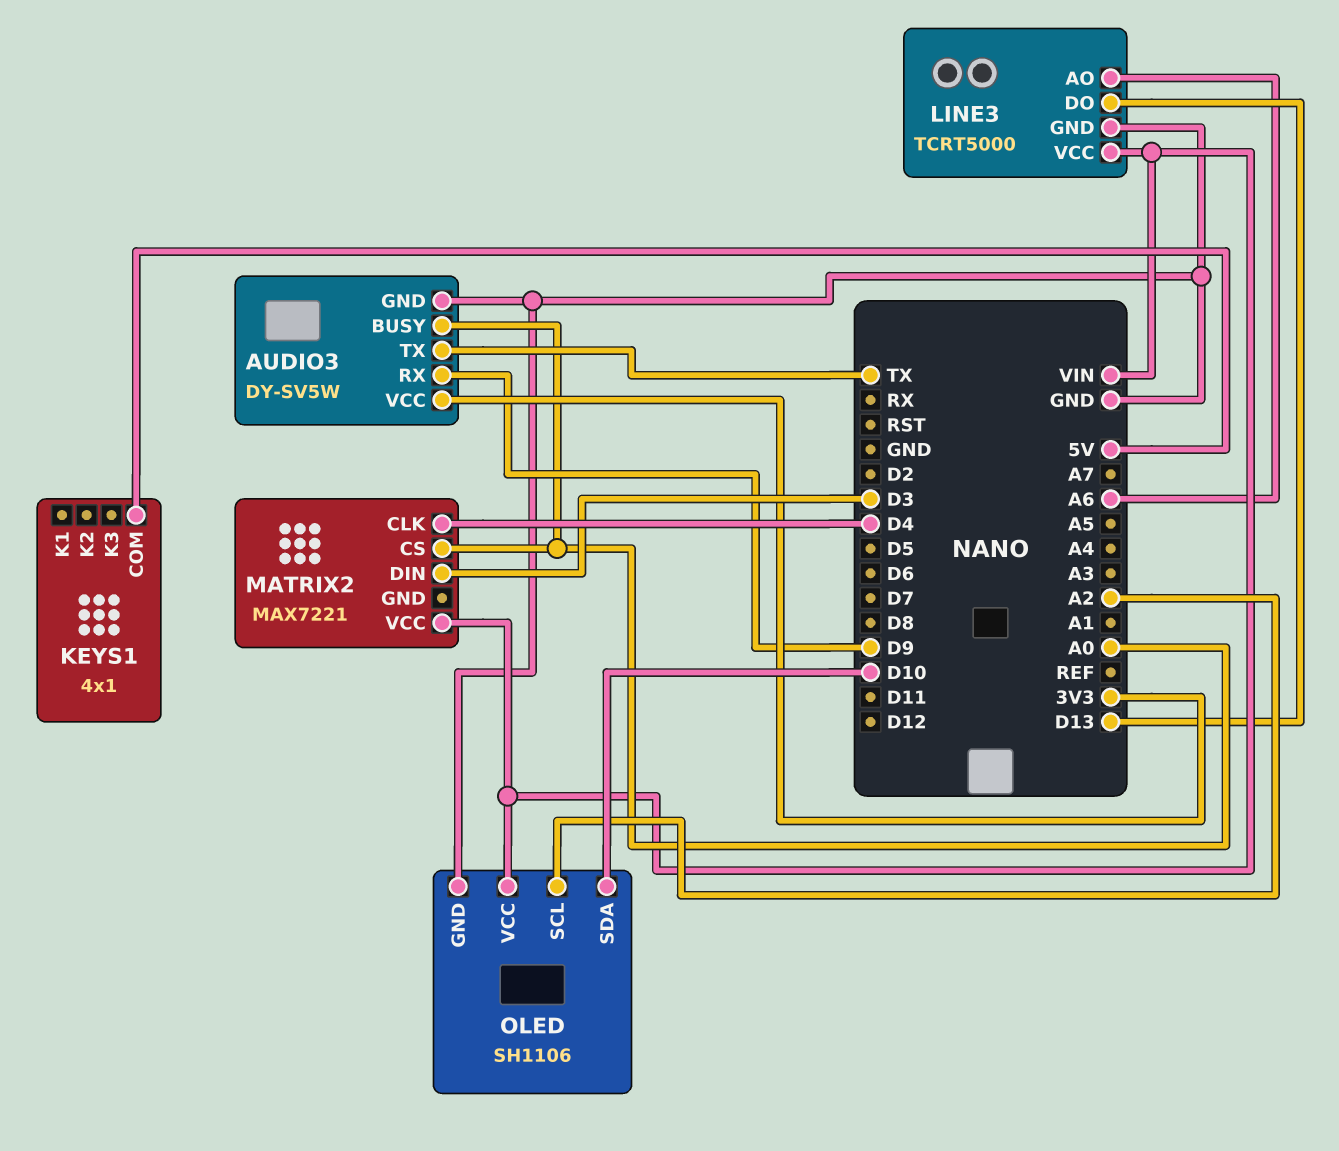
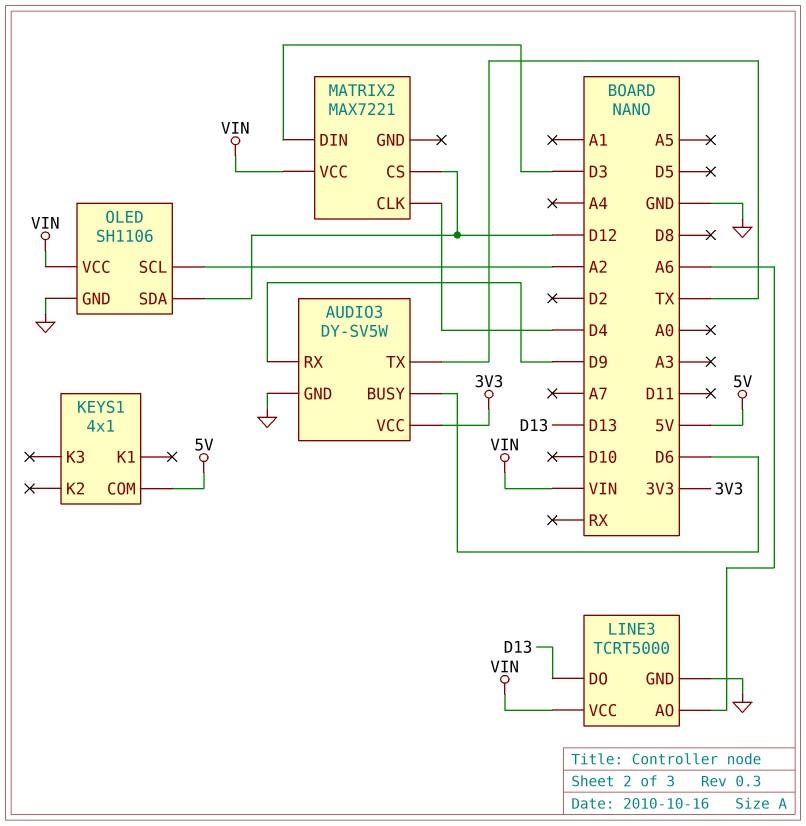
AUDIO3 pin BUSY: A0 -> D6
MATRIX2 pin CS: A0 -> D12
OLED pin SDA: D10 -> D12

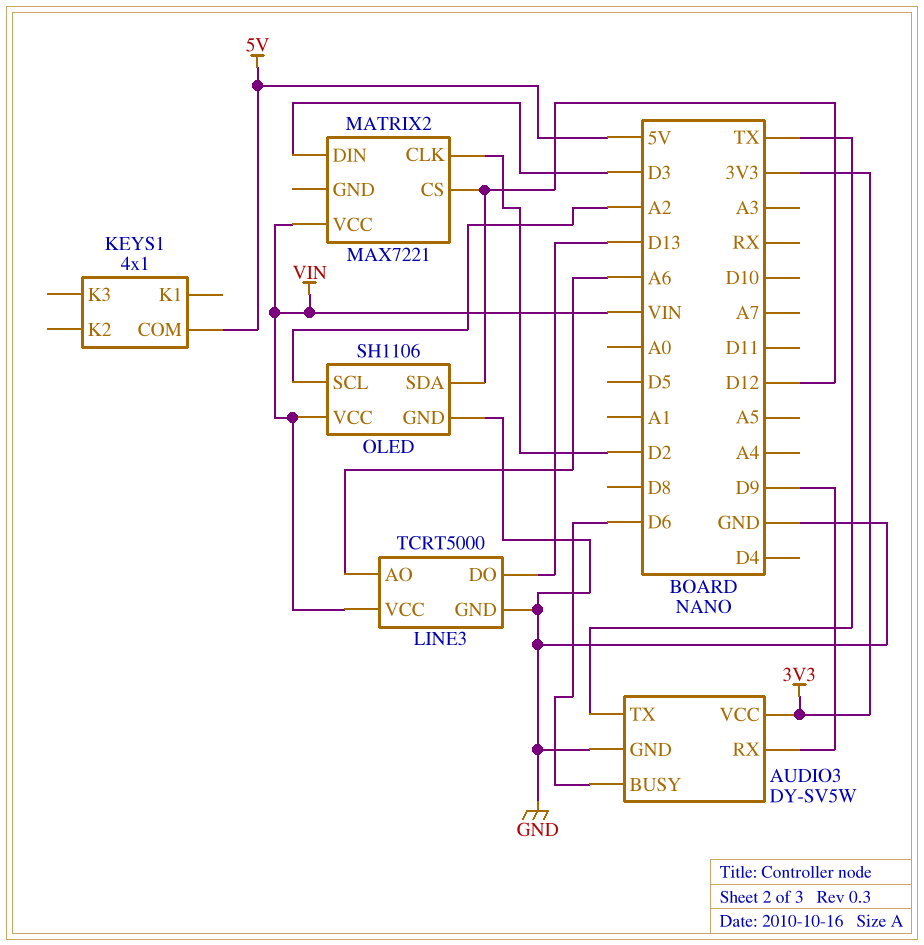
MATRIX2 pin CLK: D4 -> D2

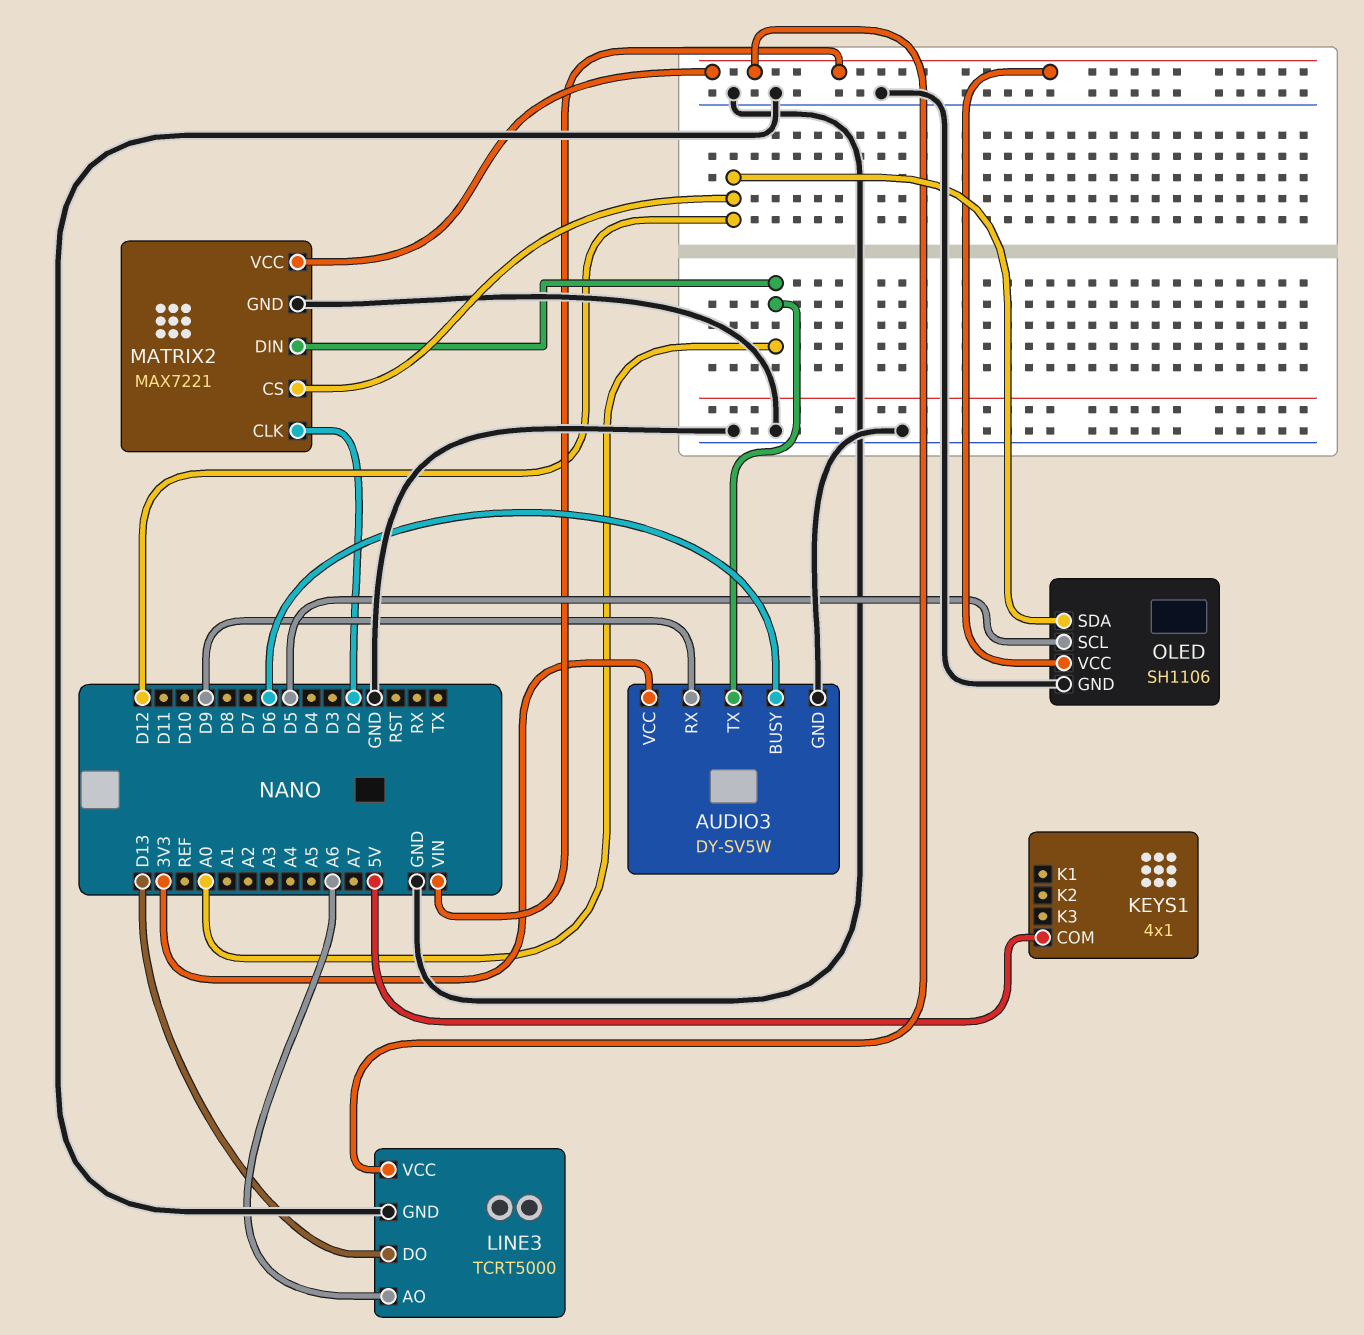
AUDIO3 pin TX: TX -> A0
MATRIX2 pin DIN: D3 -> A0
MATRIX2 pin GND: none -> GND
OLED pin SCL: A2 -> D5

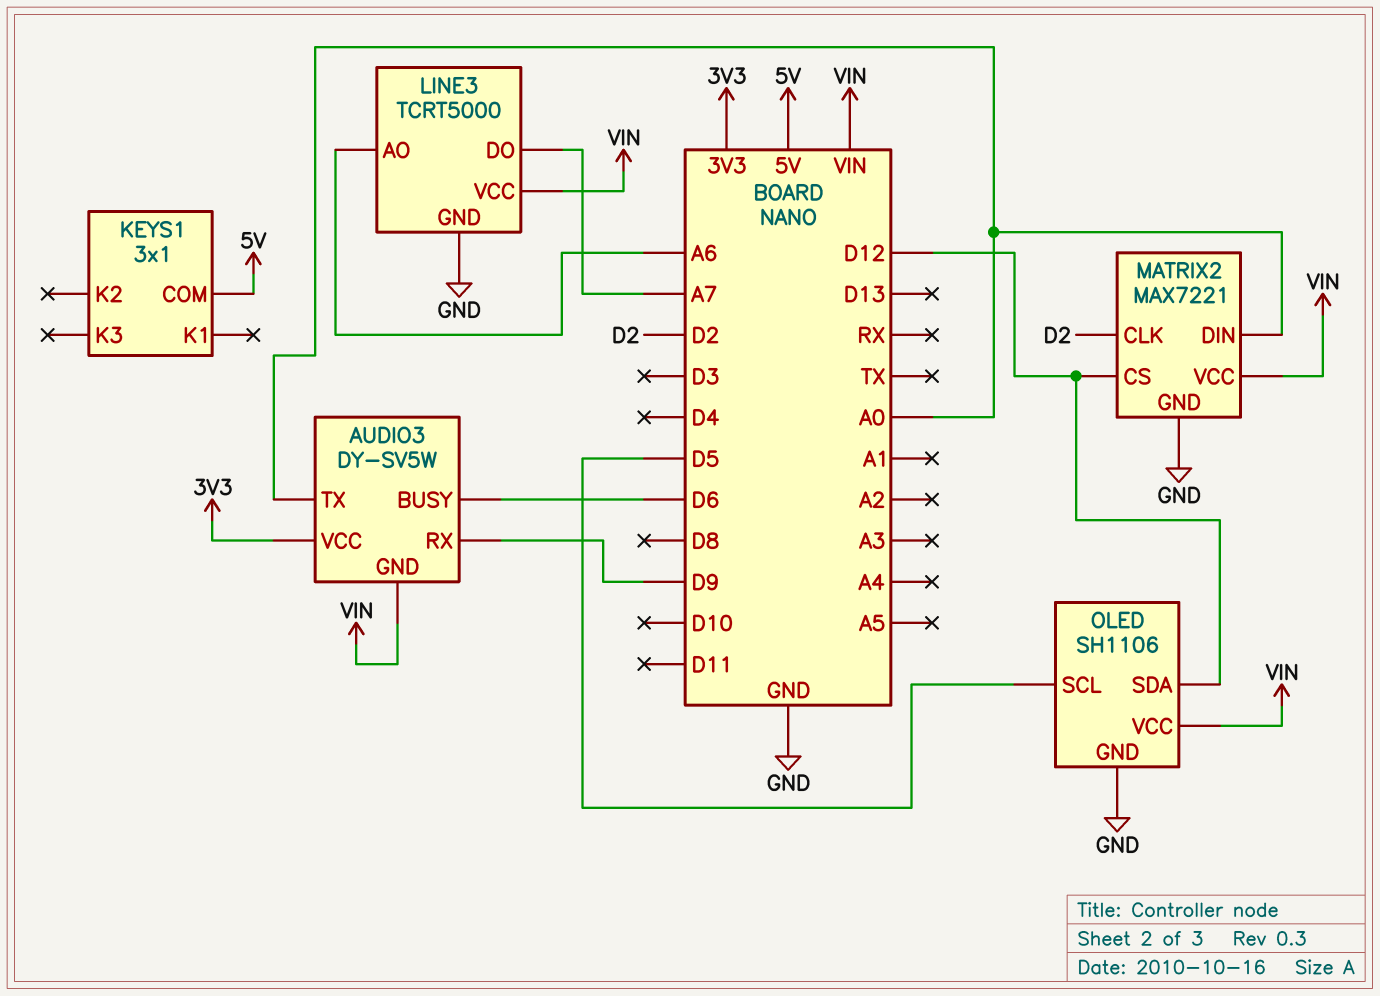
AUDIO3 pin GND: GND -> VIN
KEYS1: 4x1 -> 3x1
LINE3 pin DO: D13 -> A7

